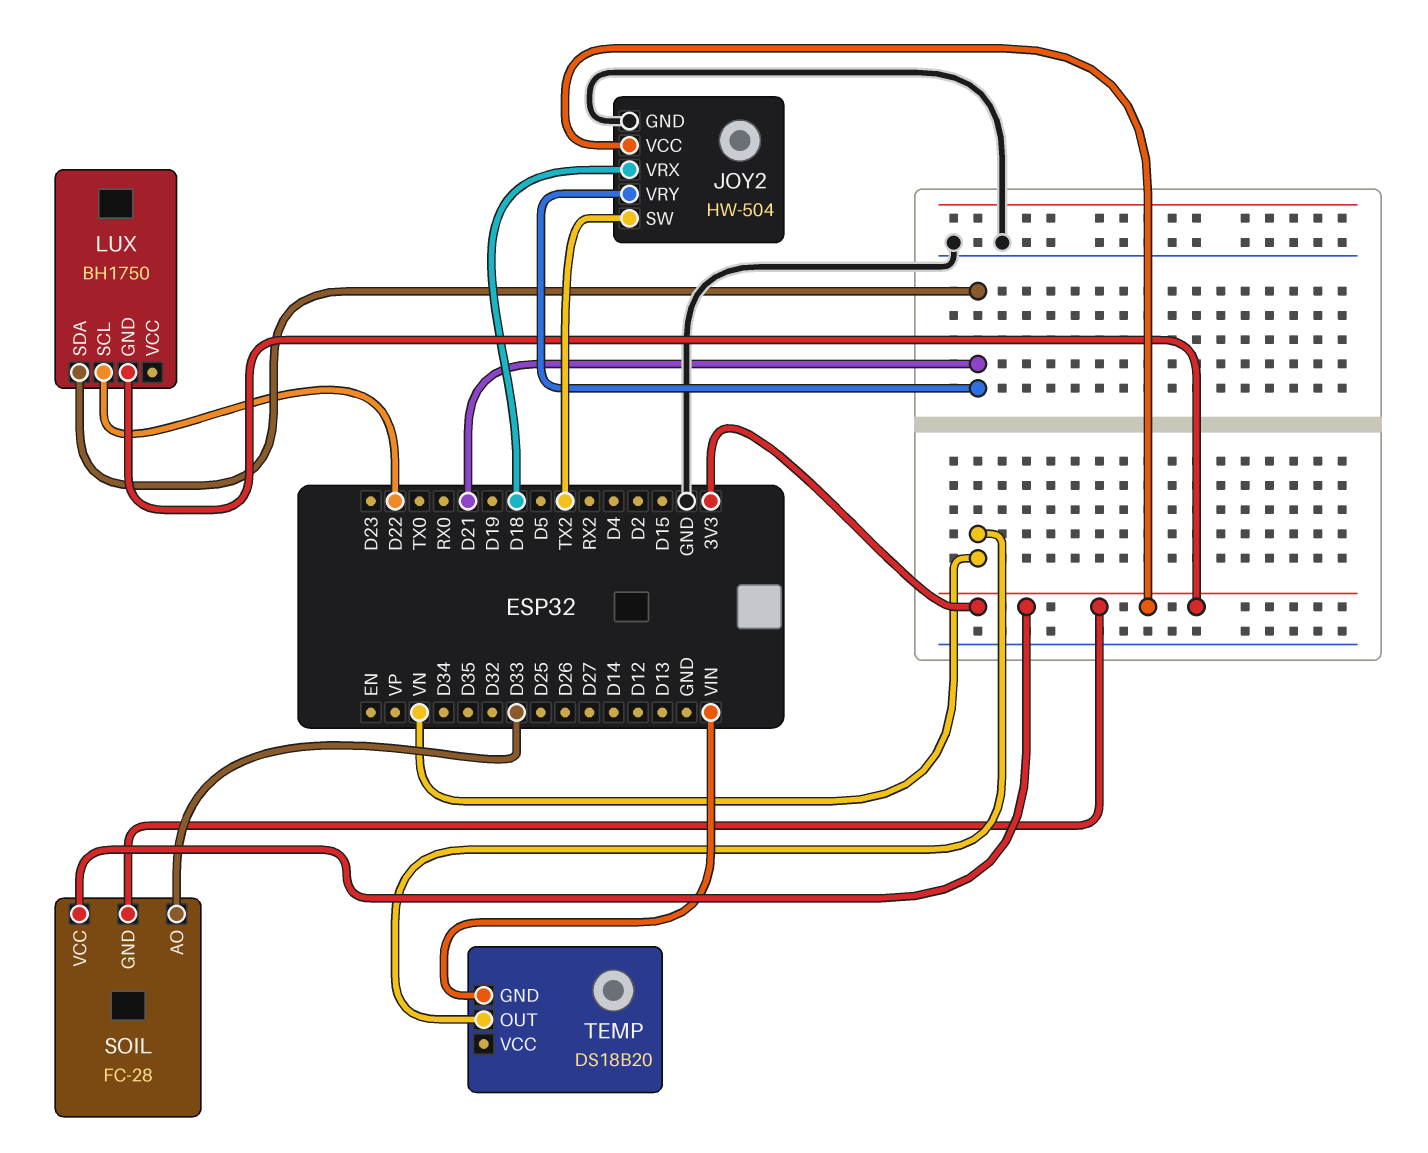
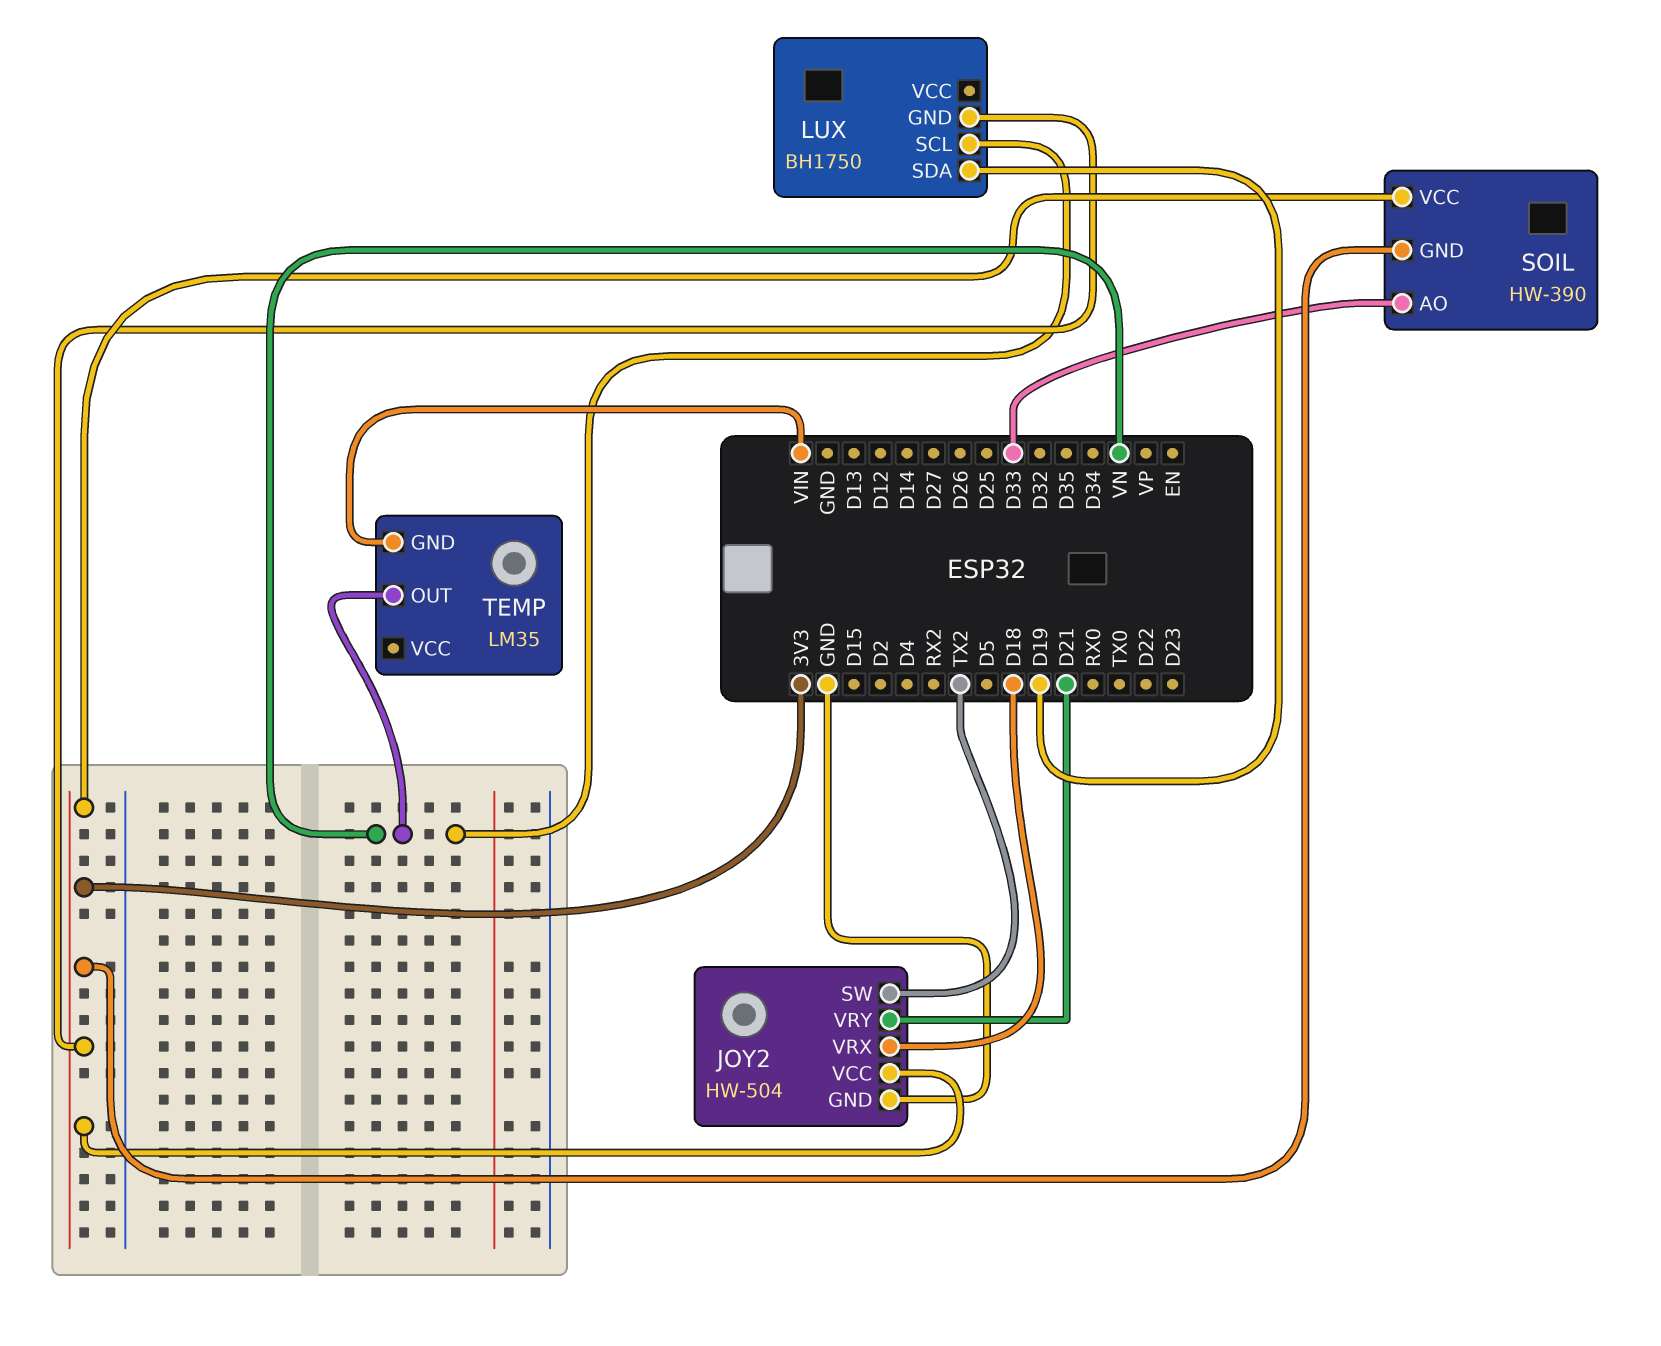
LUX pin SCL: D22 -> VN
LUX pin SDA: D21 -> D19
SOIL: FC-28 -> HW-390
TEMP: DS18B20 -> LM35

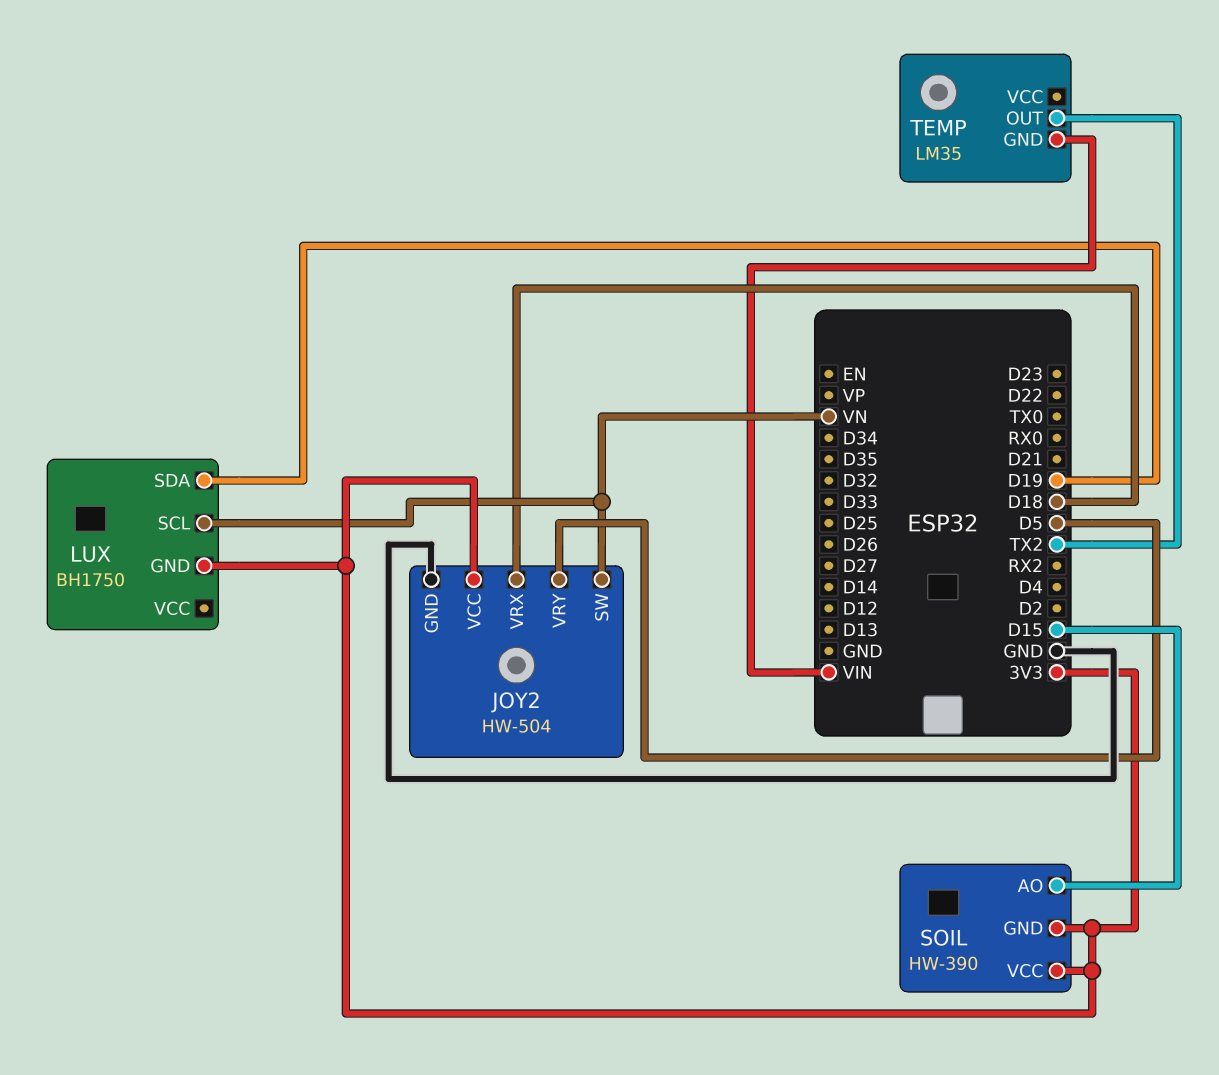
JOY2 pin SW: TX2 -> VN
JOY2 pin VRY: D21 -> D5
SOIL pin AO: D33 -> D15
TEMP pin OUT: VN -> TX2

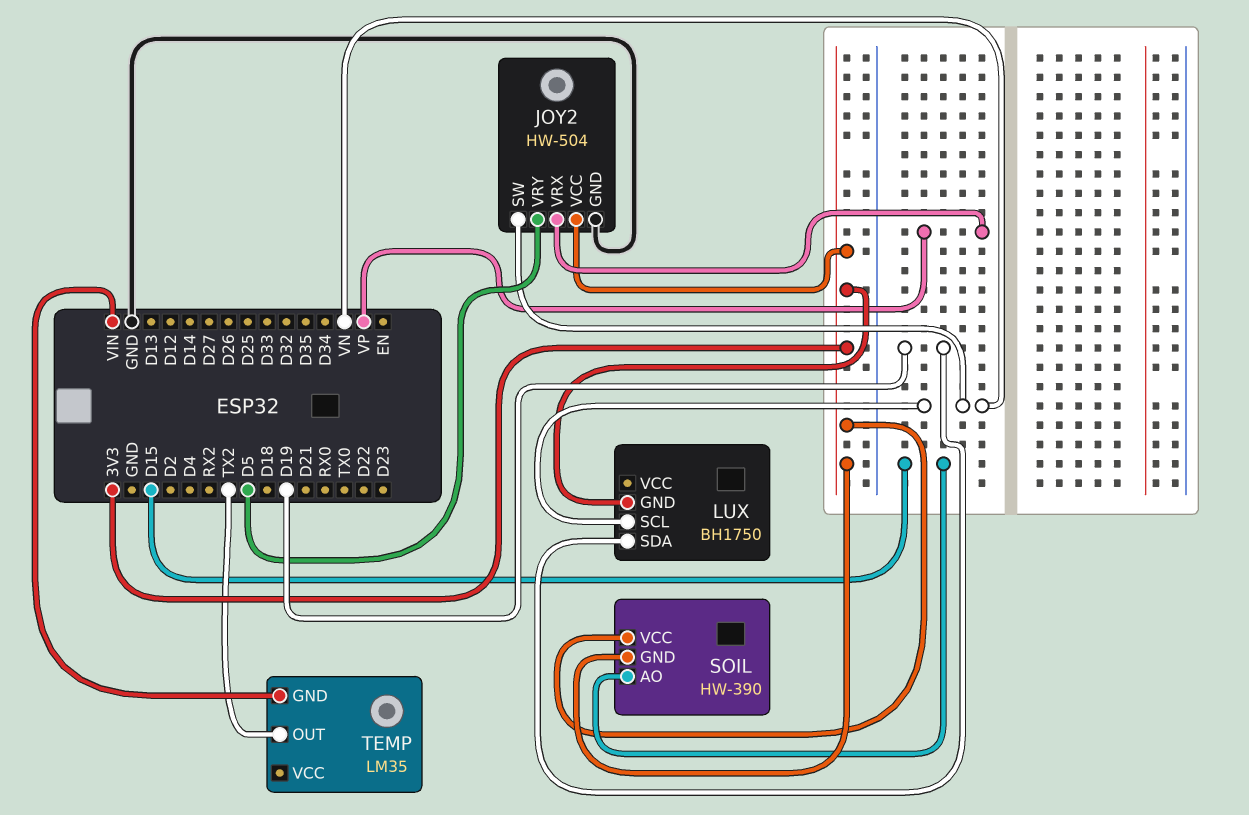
JOY2 pin VRX: D18 -> VP

